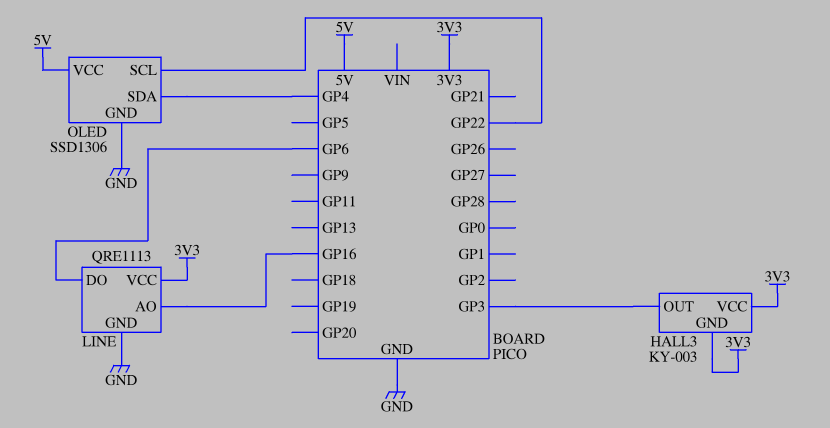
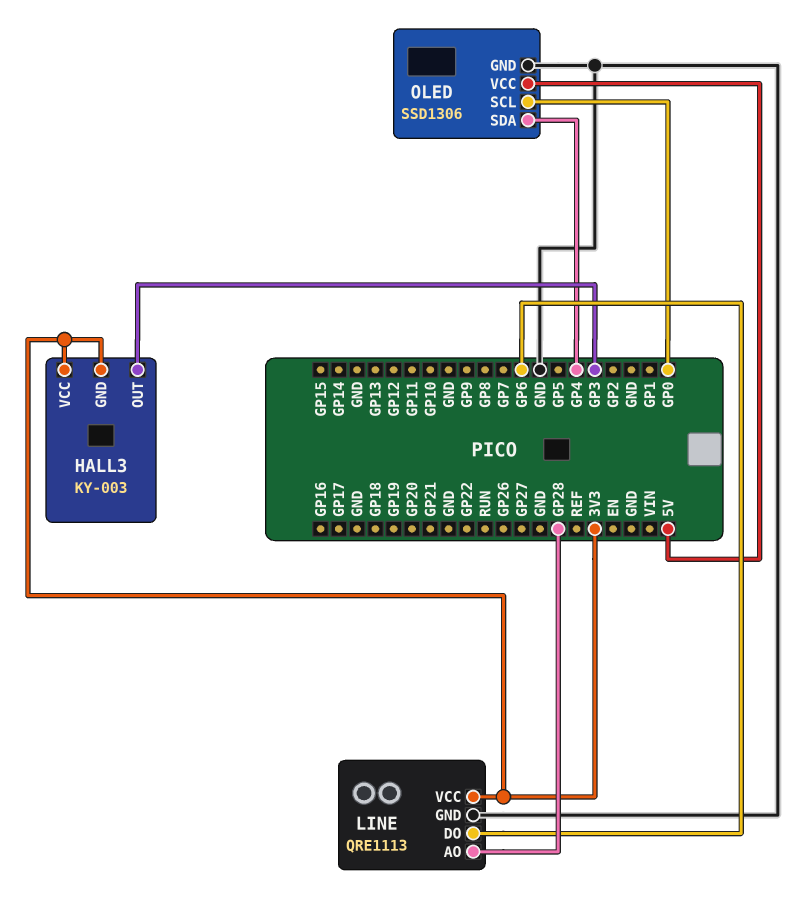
LINE pin AO: GP16 -> GP28
OLED pin SCL: GP22 -> GP0

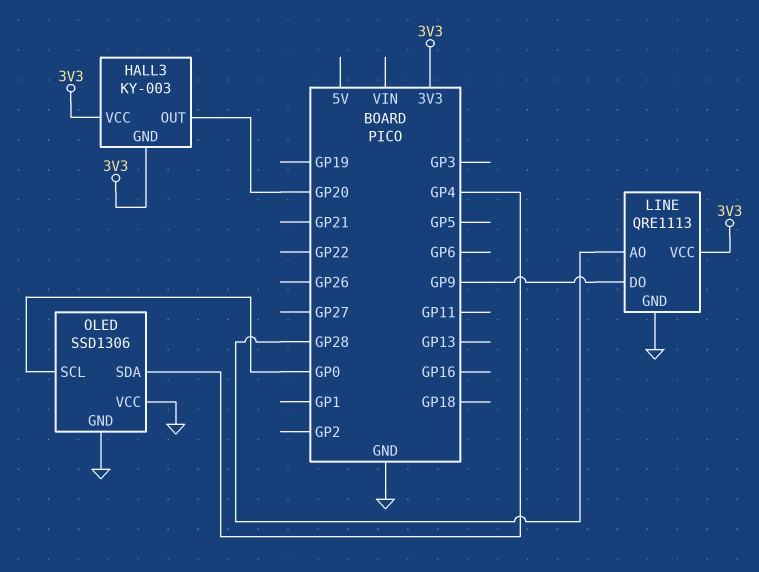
HALL3 pin OUT: GP3 -> GP20
LINE pin DO: GP6 -> GP9
OLED pin VCC: 5V -> GND

